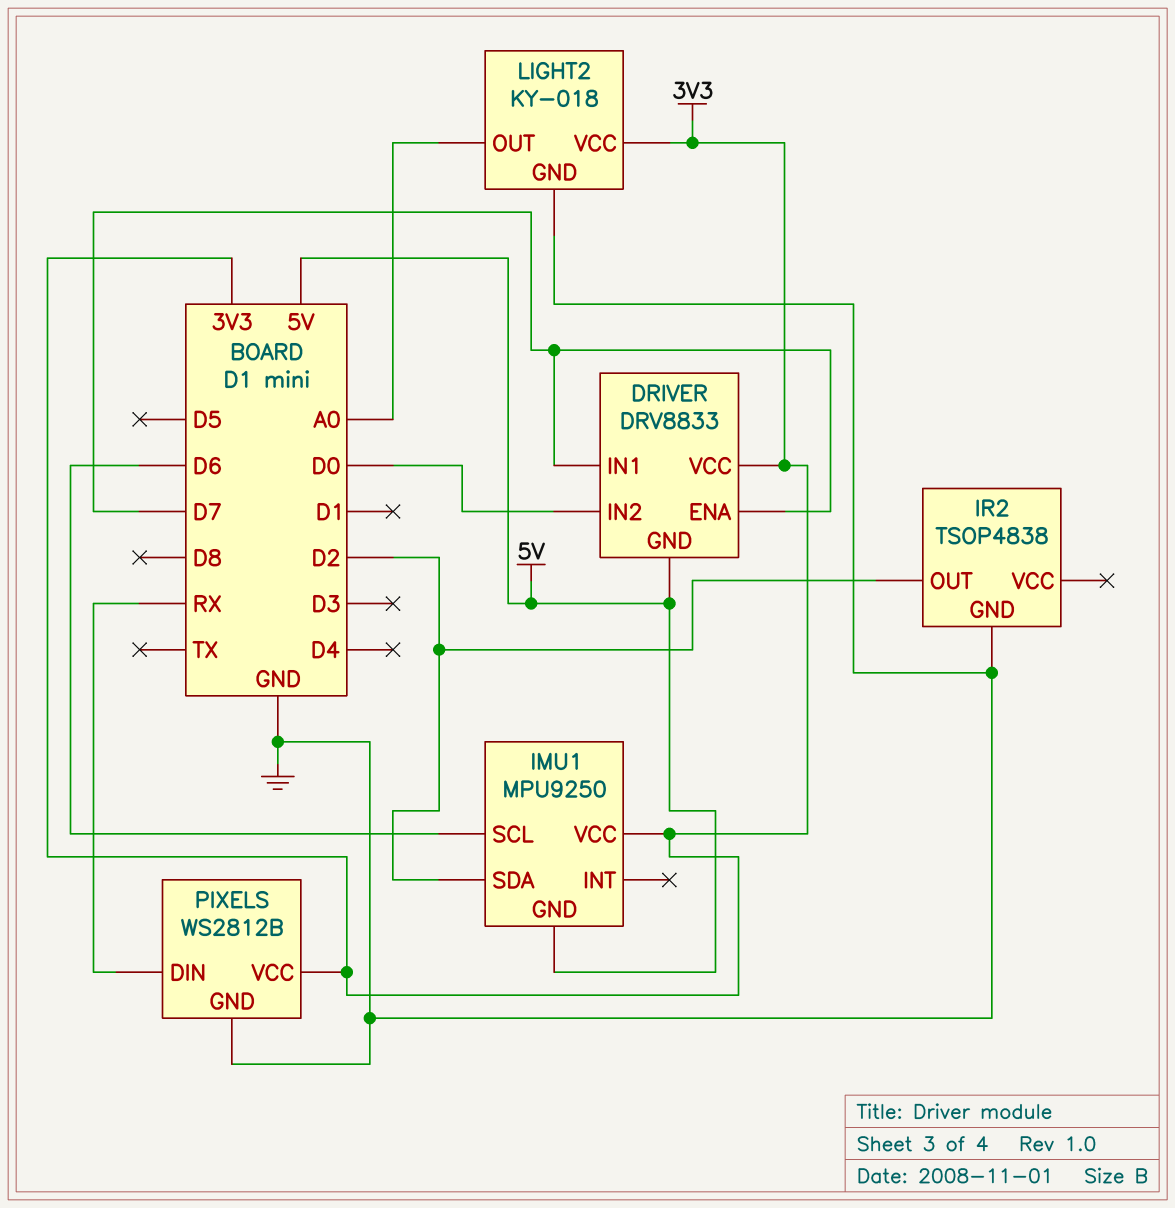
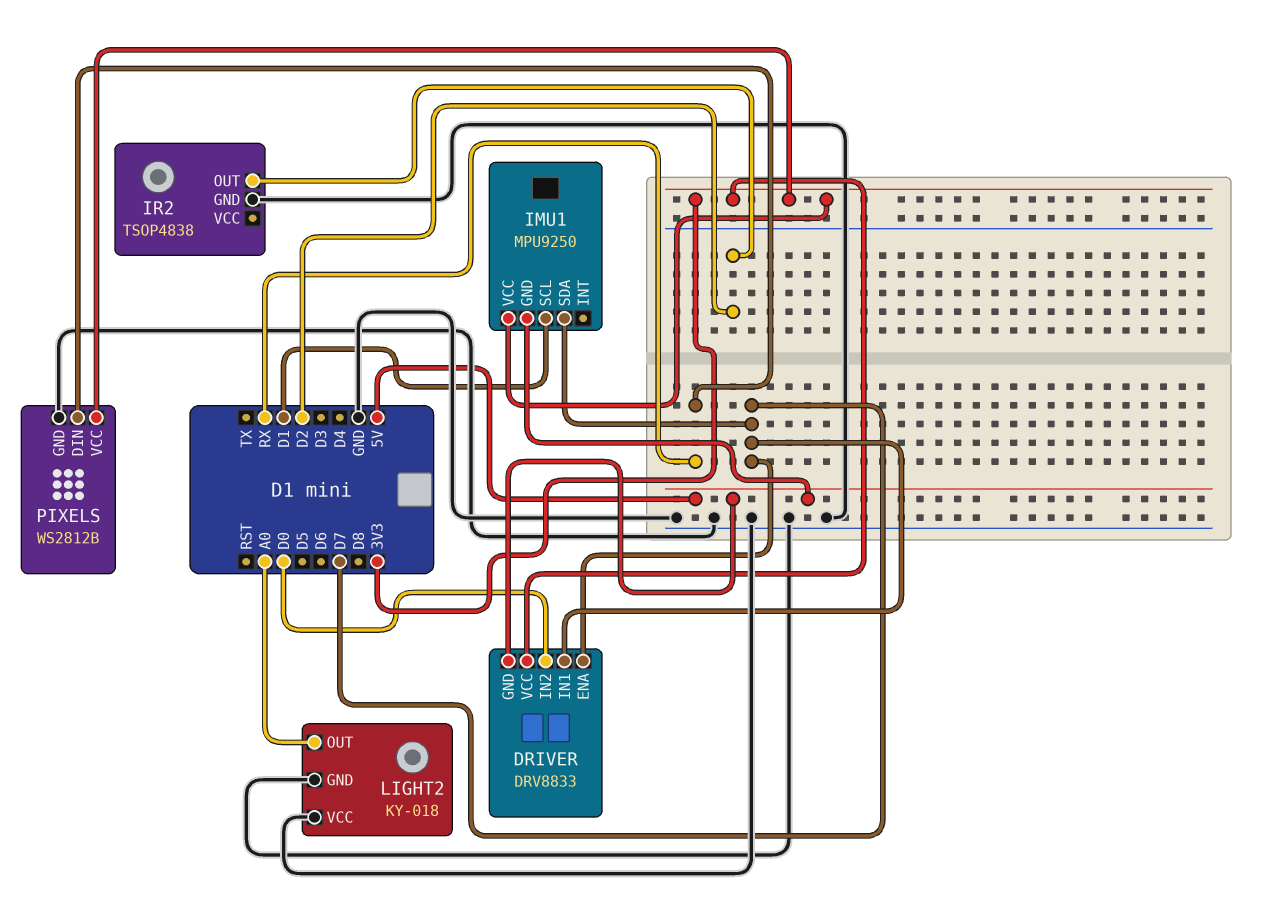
IMU1 pin SCL: D6 -> D1
IMU1 pin SDA: D2 -> D7
LIGHT2 pin VCC: 3V3 -> GND

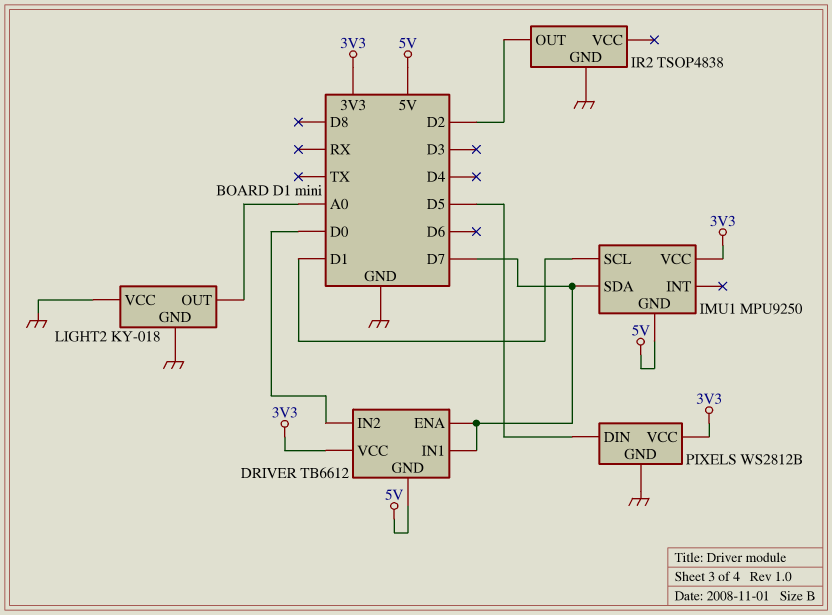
DRIVER: DRV8833 -> TB6612
PIXELS pin DIN: RX -> D5

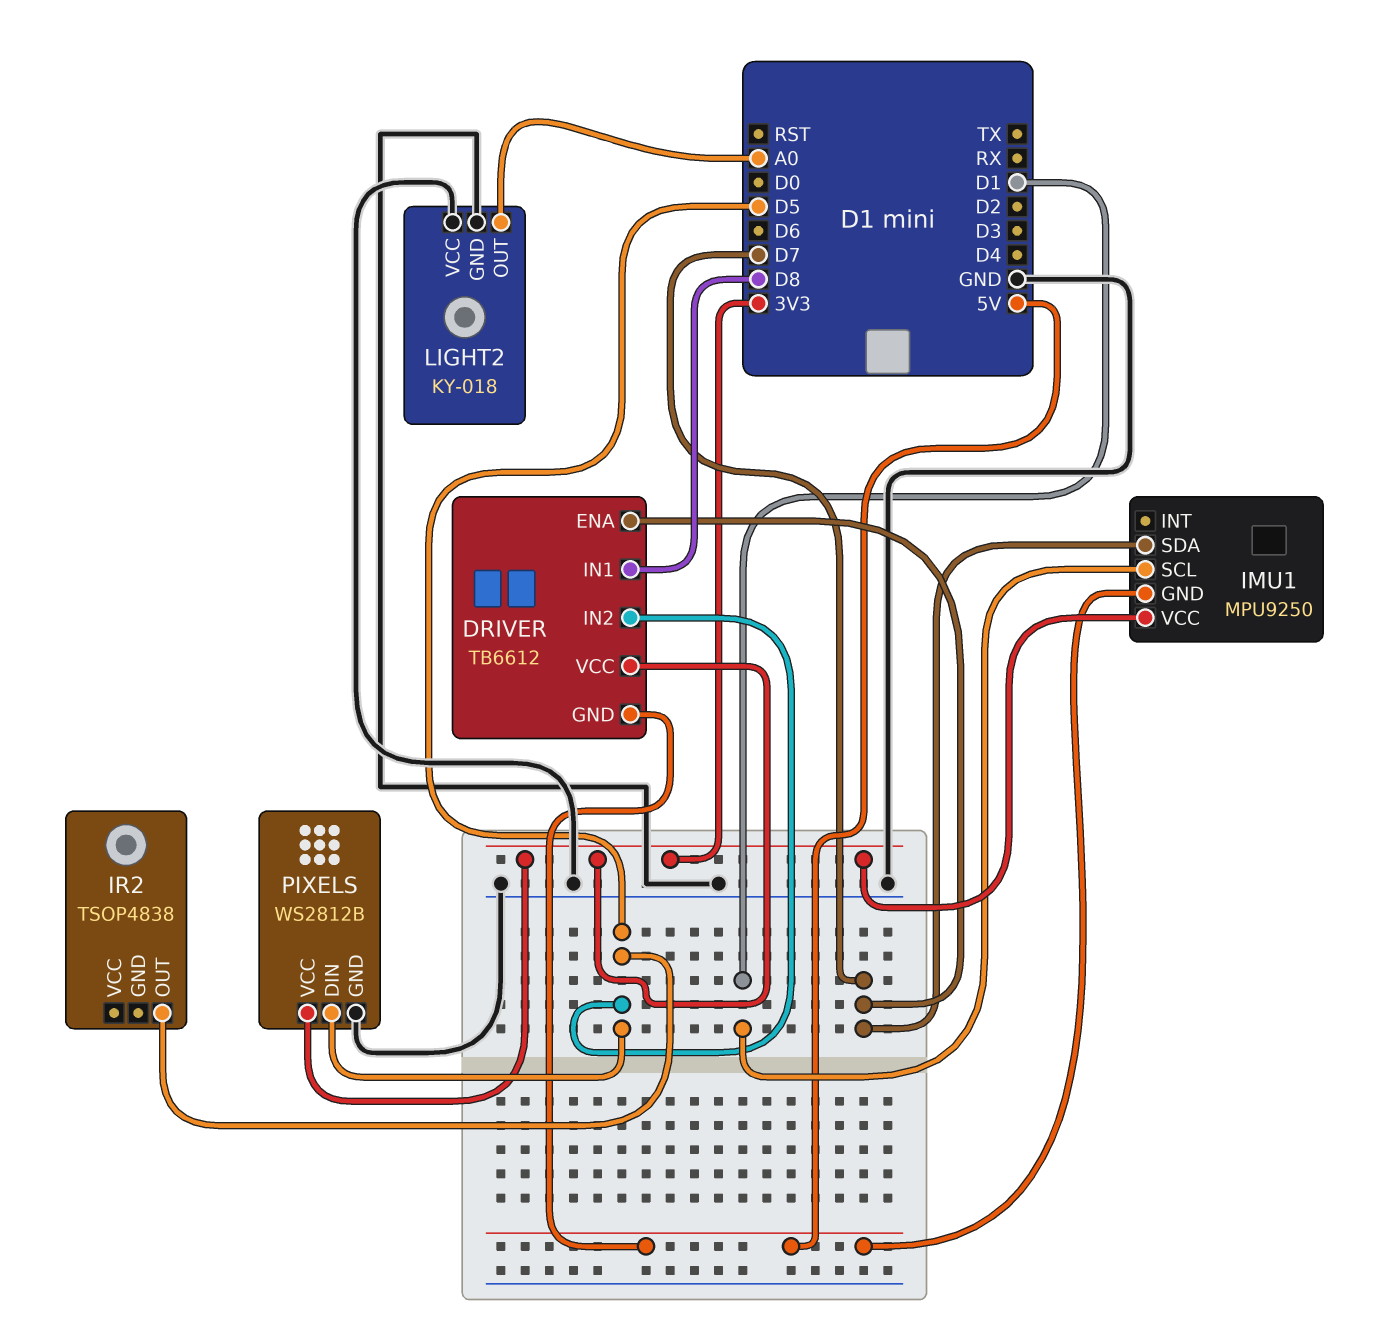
DRIVER pin IN1: D7 -> D8
DRIVER pin IN2: D0 -> D5
IR2 pin GND: GND -> none
IR2 pin OUT: D2 -> D5

